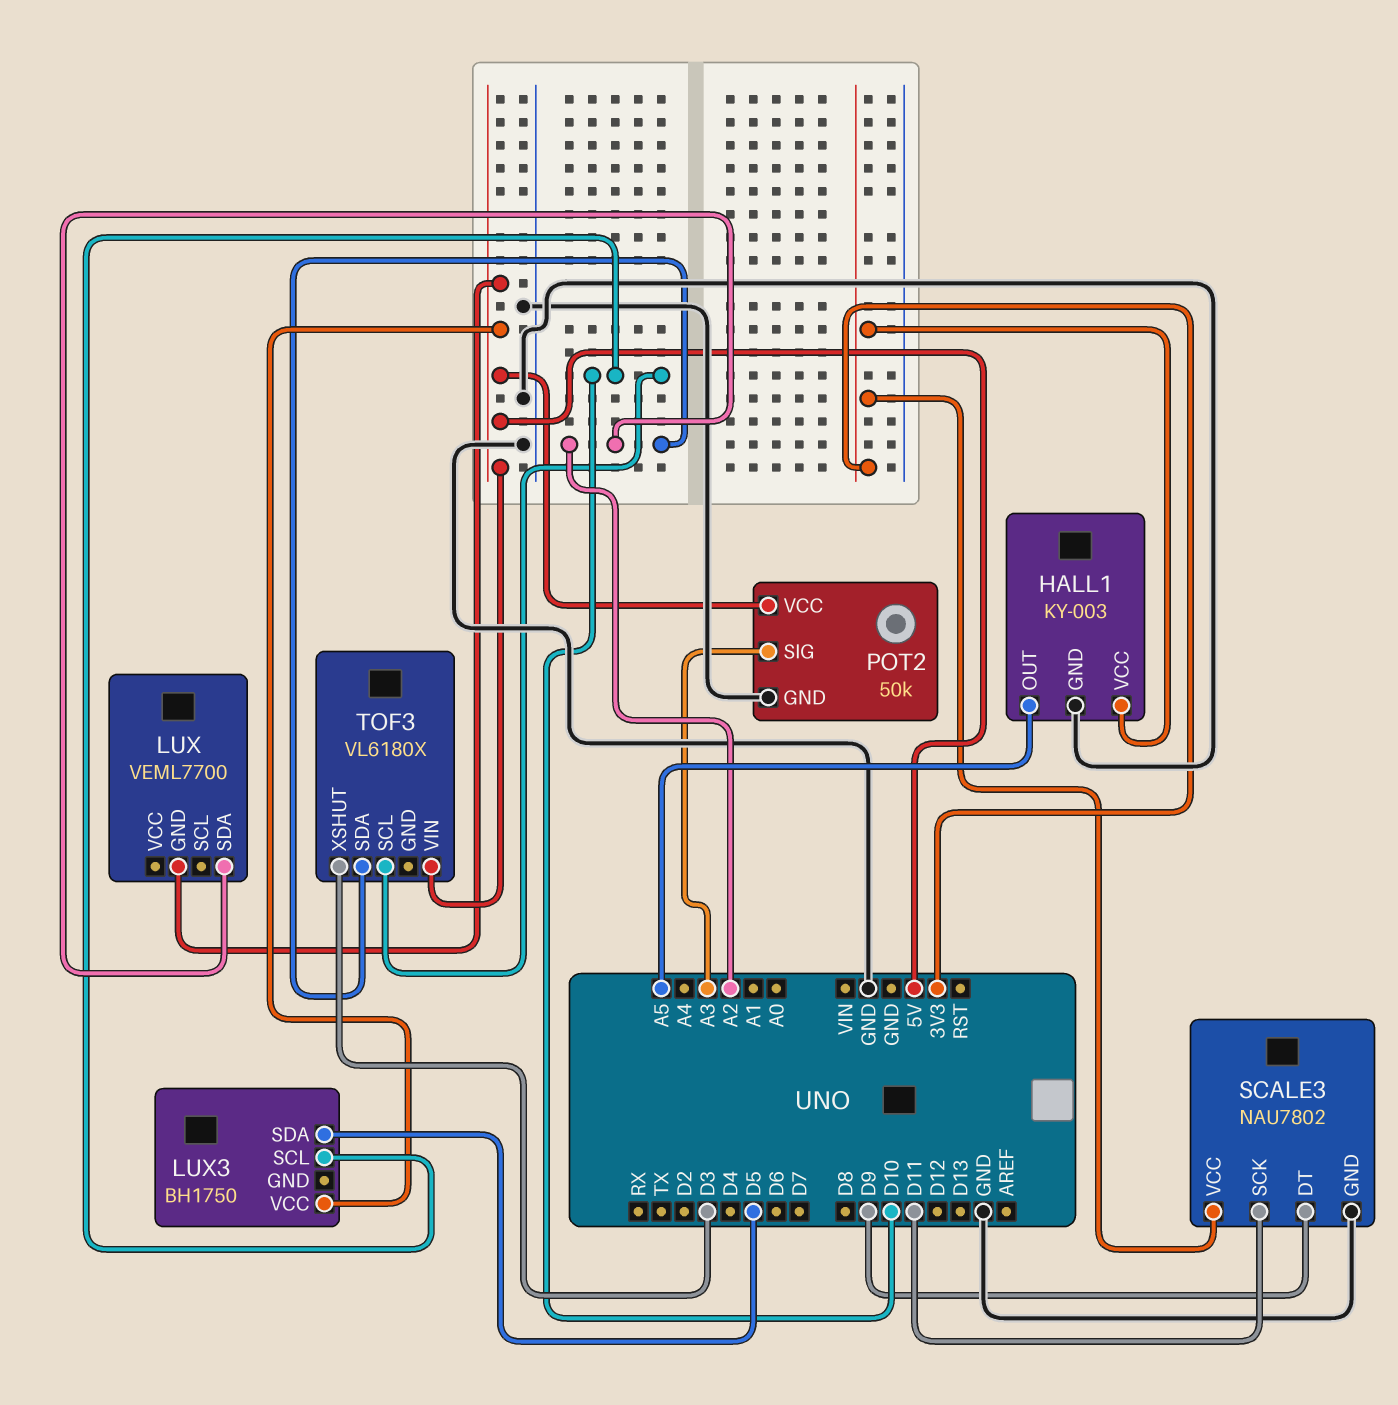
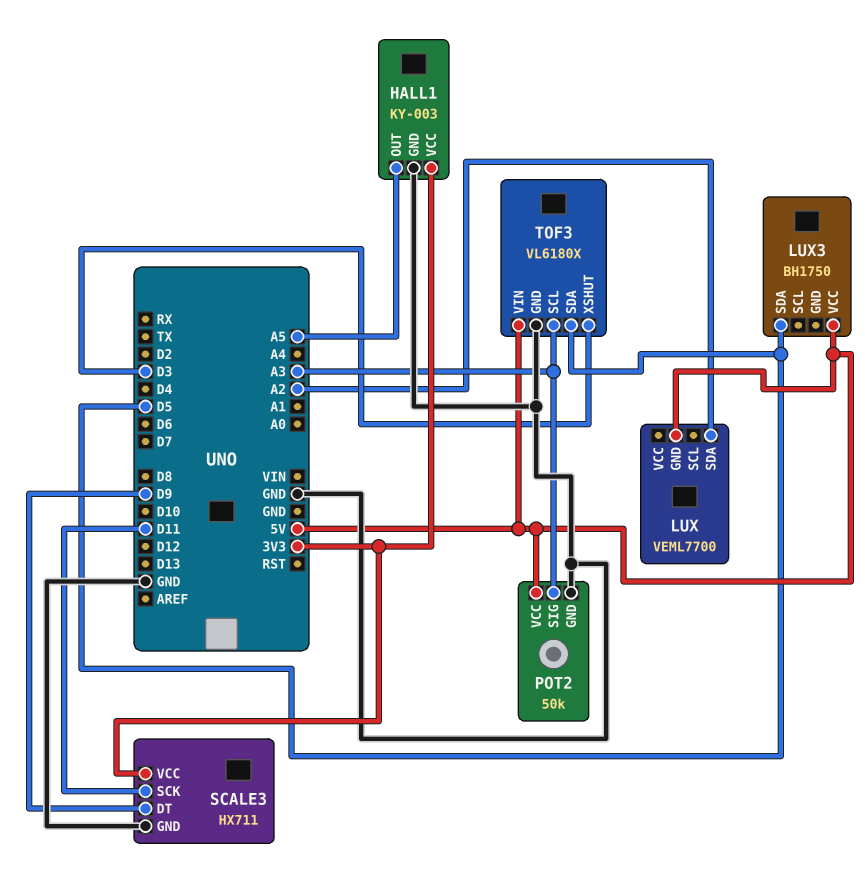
LUX3 pin SCL: D10 -> none
SCALE3: NAU7802 -> HX711
TOF3 pin GND: none -> GND
TOF3 pin SCL: D10 -> A3
TOF3 pin SDA: A2 -> D5

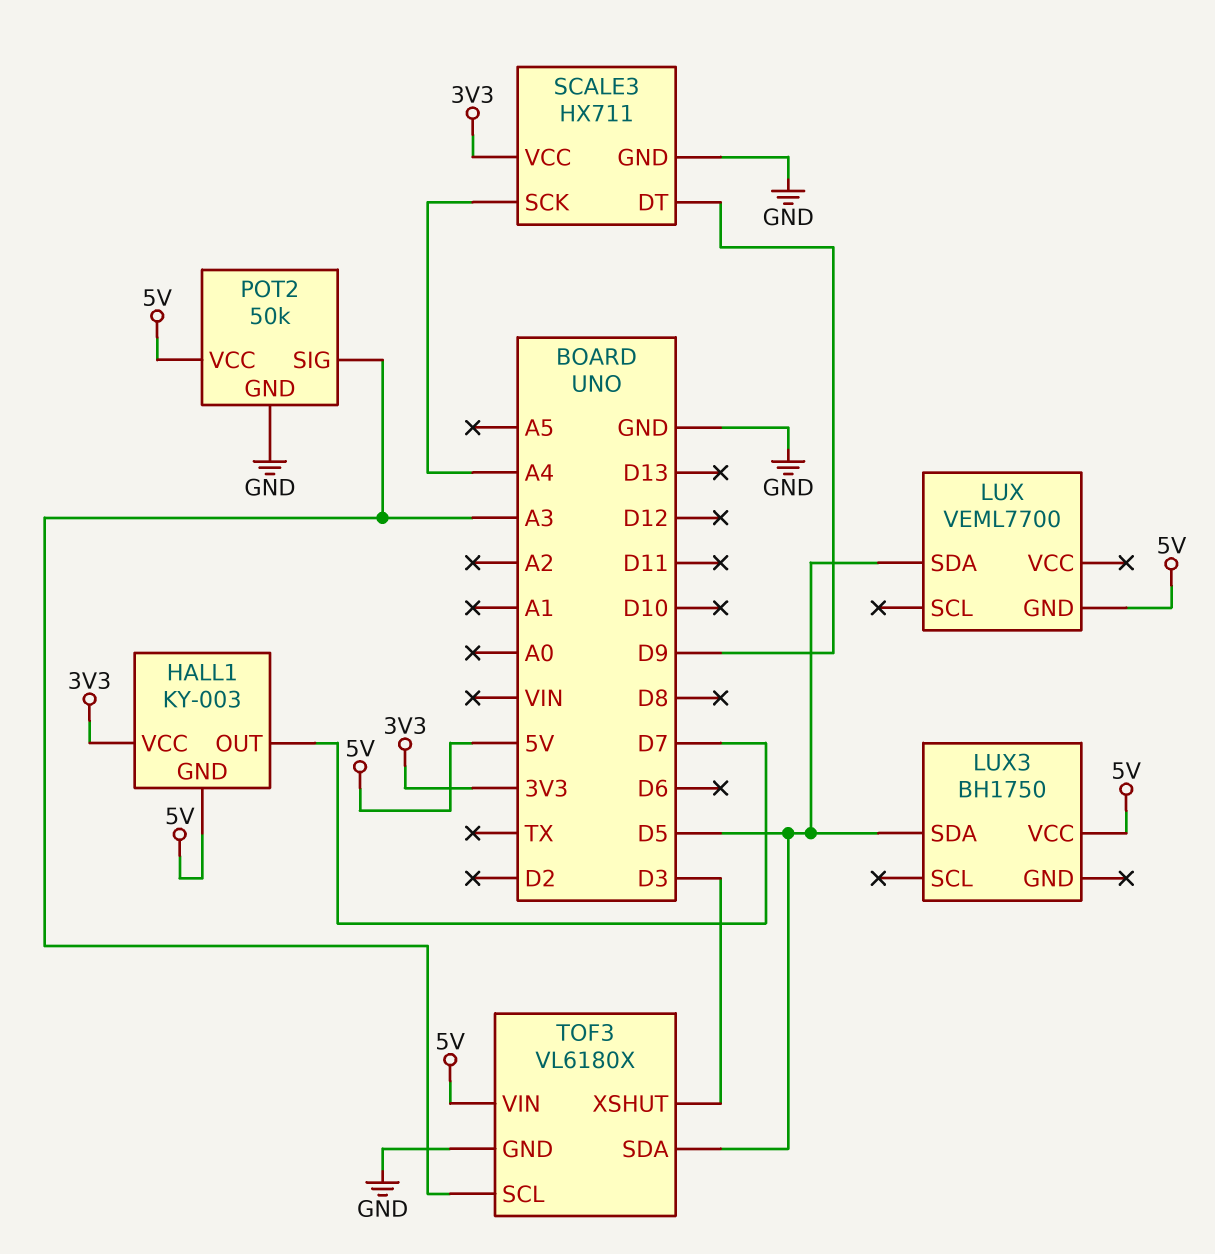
HALL1 pin GND: GND -> 5V
HALL1 pin OUT: A5 -> D7
LUX pin SDA: A2 -> D5
SCALE3 pin SCK: D11 -> A4

